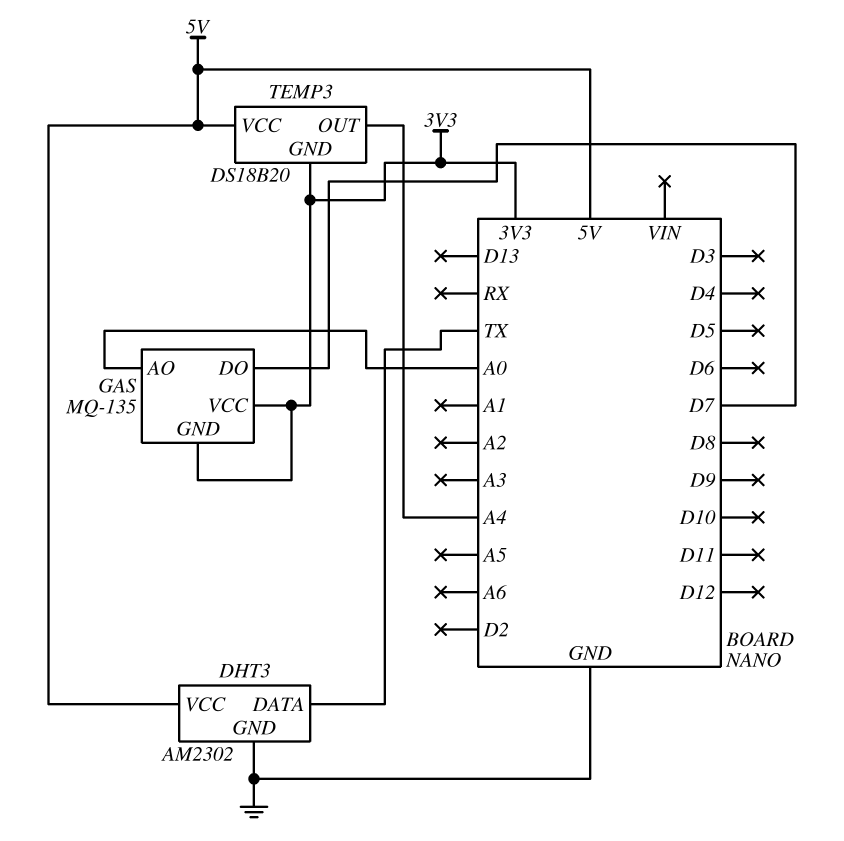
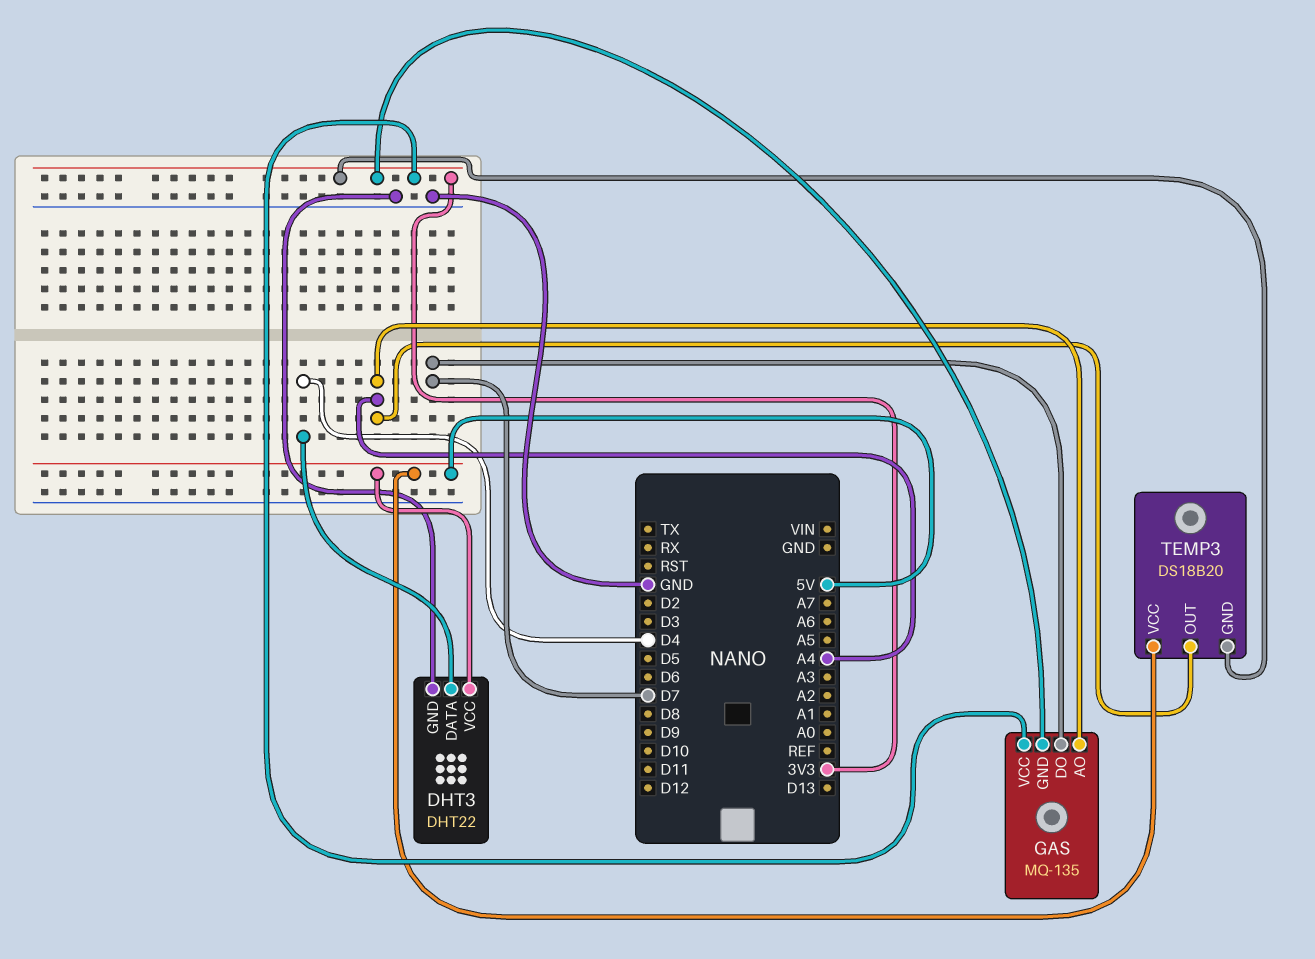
DHT3: AM2302 -> DHT22
DHT3 pin DATA: TX -> D4
GAS pin AO: A0 -> A4

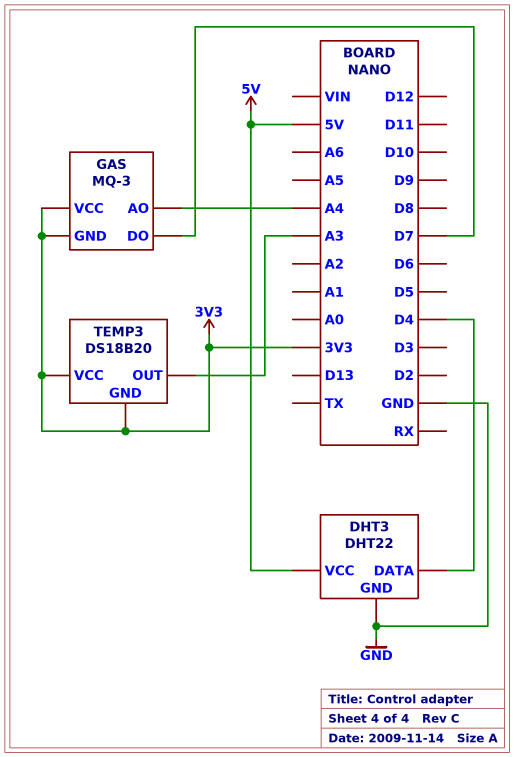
GAS: MQ-135 -> MQ-3
TEMP3 pin OUT: A4 -> A3
TEMP3 pin VCC: 5V -> 3V3

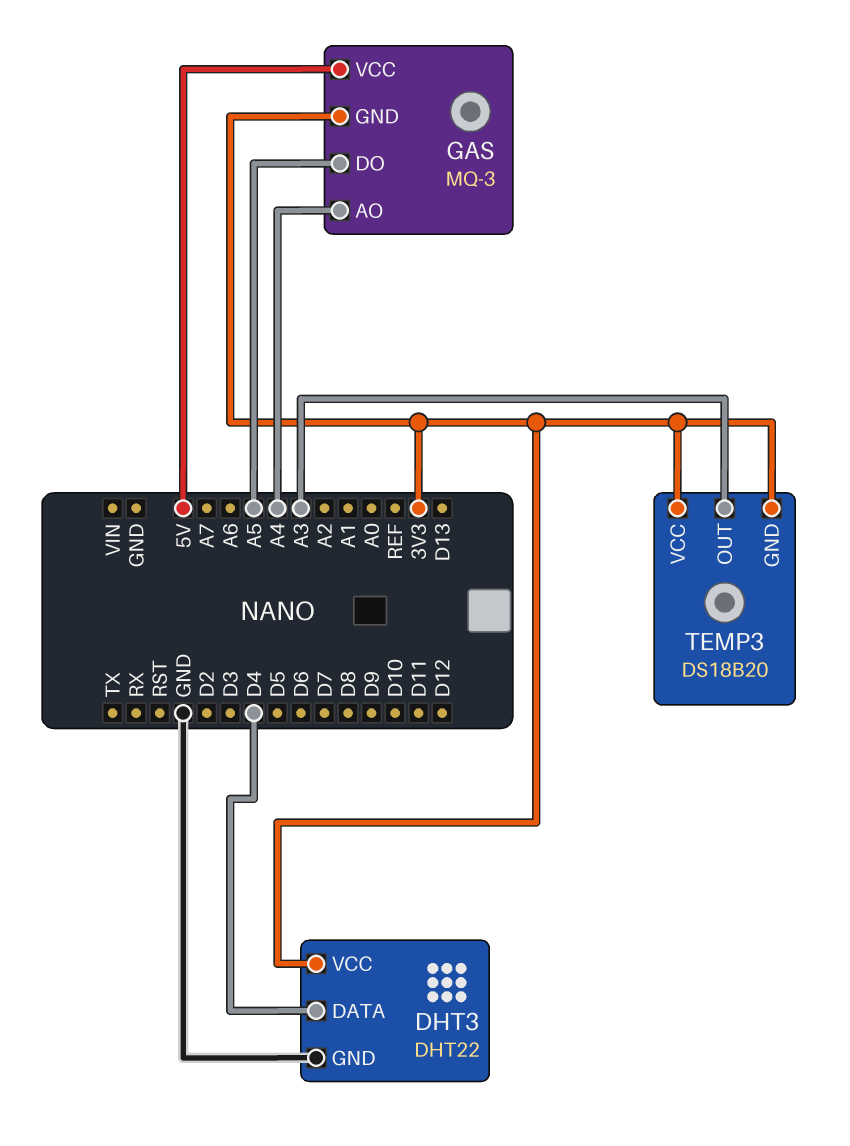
DHT3 pin VCC: 5V -> 3V3
GAS pin DO: D7 -> A5
GAS pin VCC: 3V3 -> 5V

